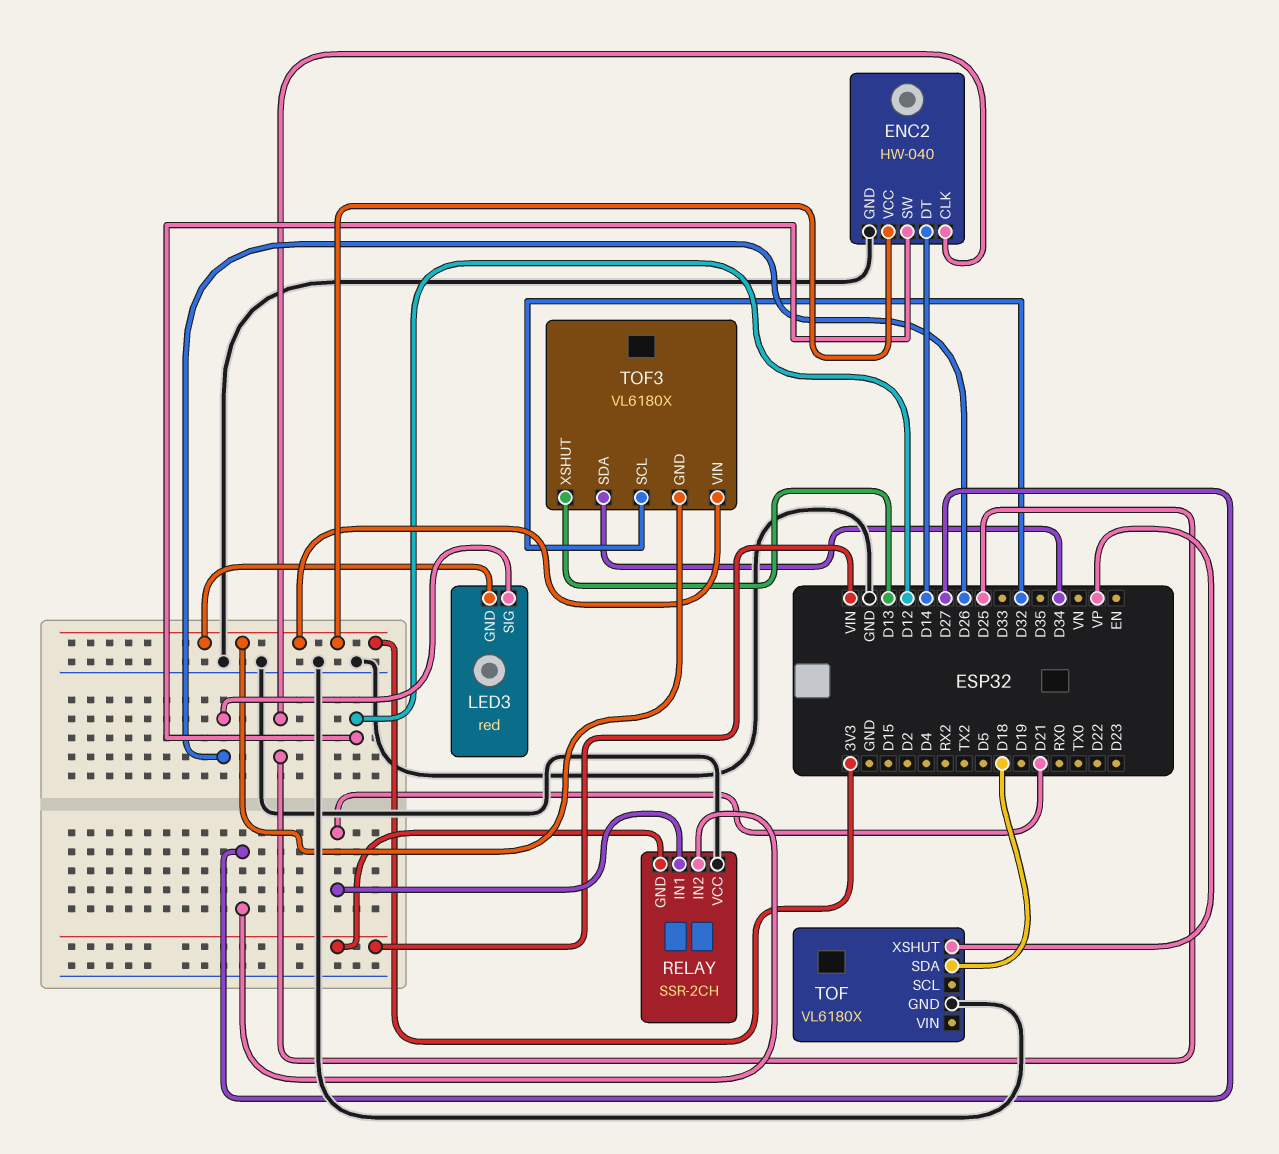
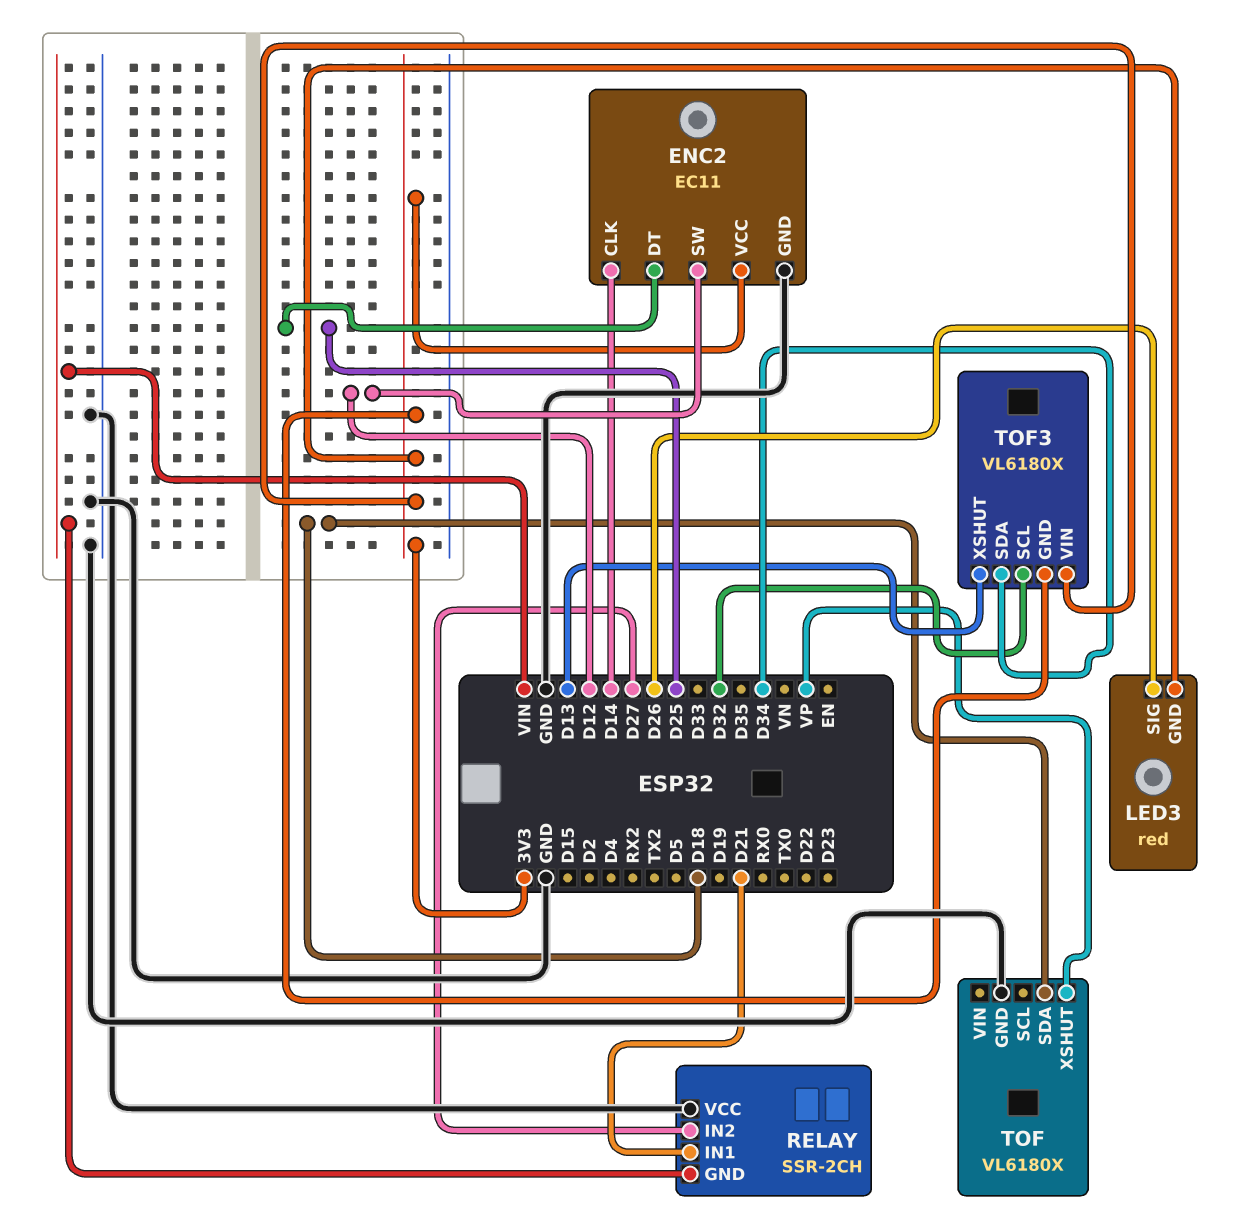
ENC2: HW-040 -> EC11
ENC2 pin CLK: D25 -> D14
ENC2 pin DT: D14 -> D25

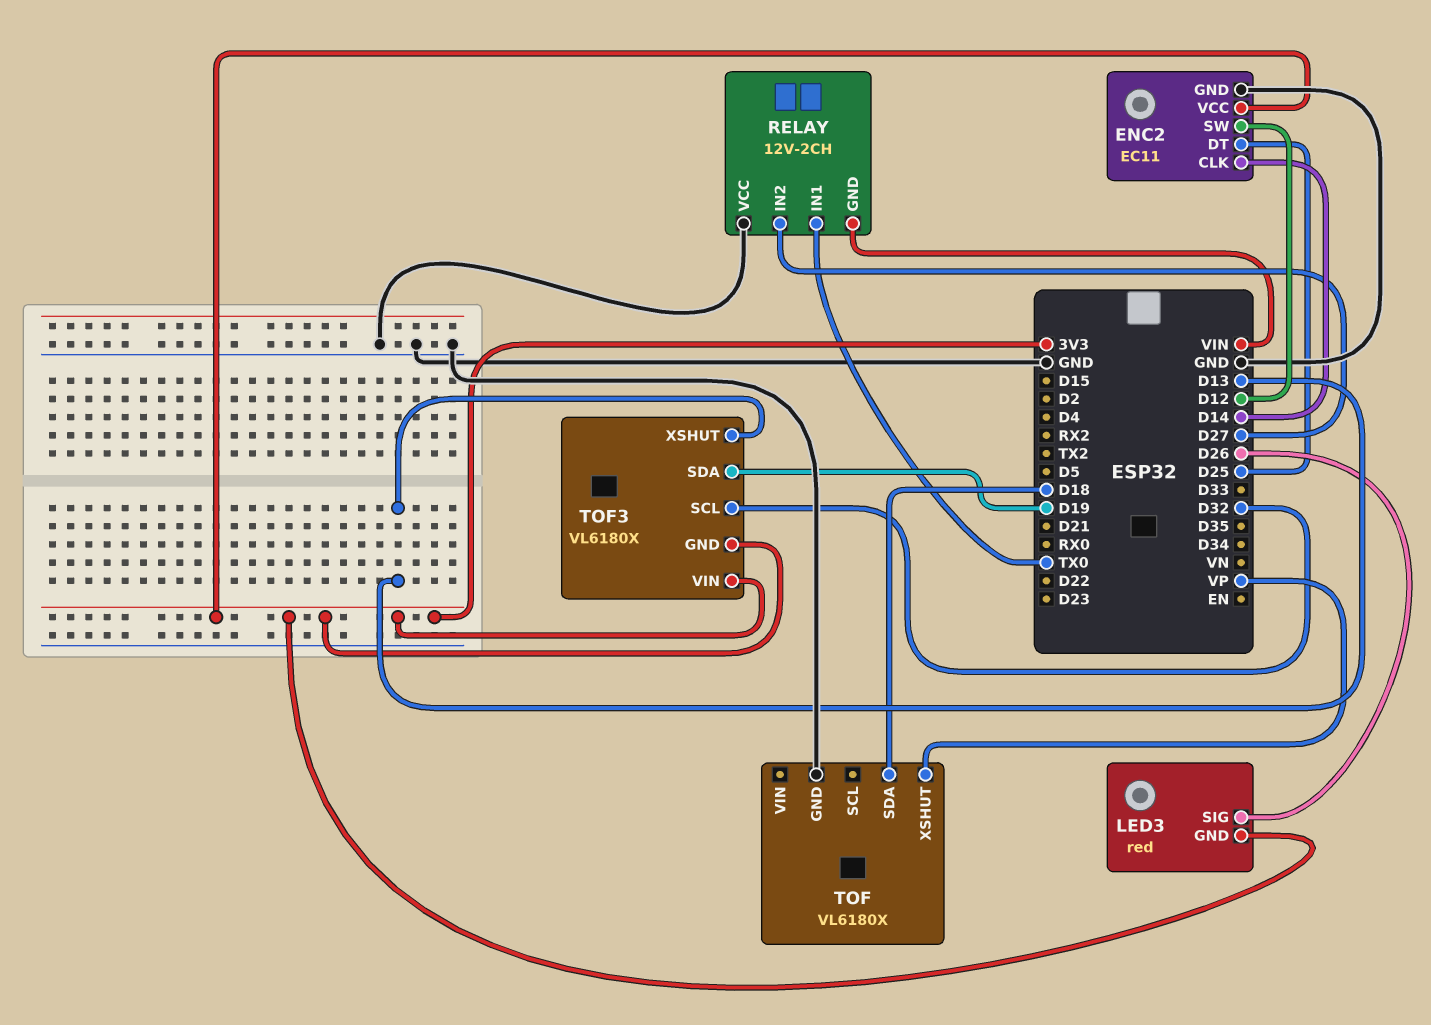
RELAY: SSR-2CH -> 12V-2CH
RELAY pin IN1: D21 -> TX0
TOF3 pin SDA: D34 -> D19

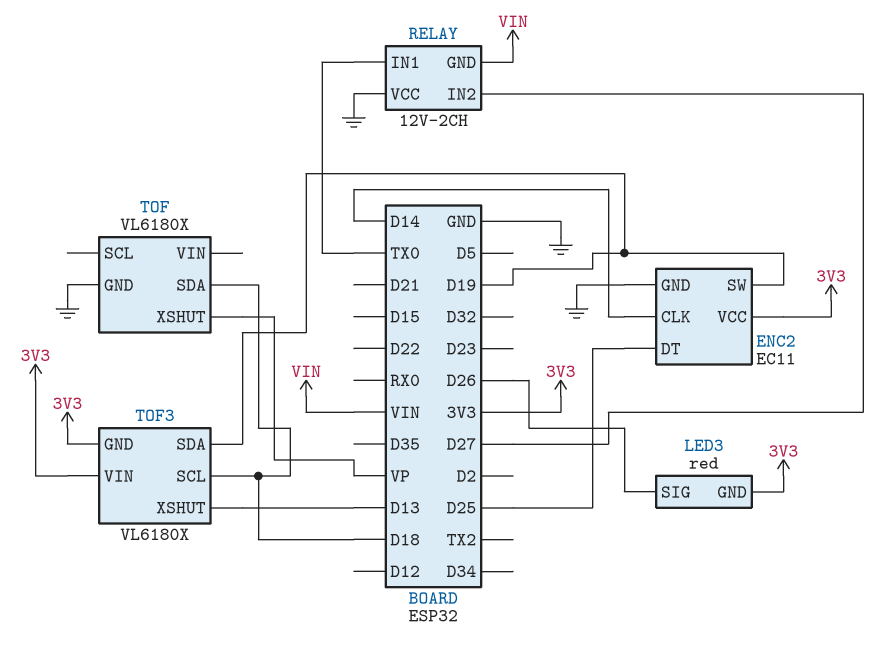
ENC2 pin SW: D12 -> D19
TOF3 pin SCL: D32 -> D18

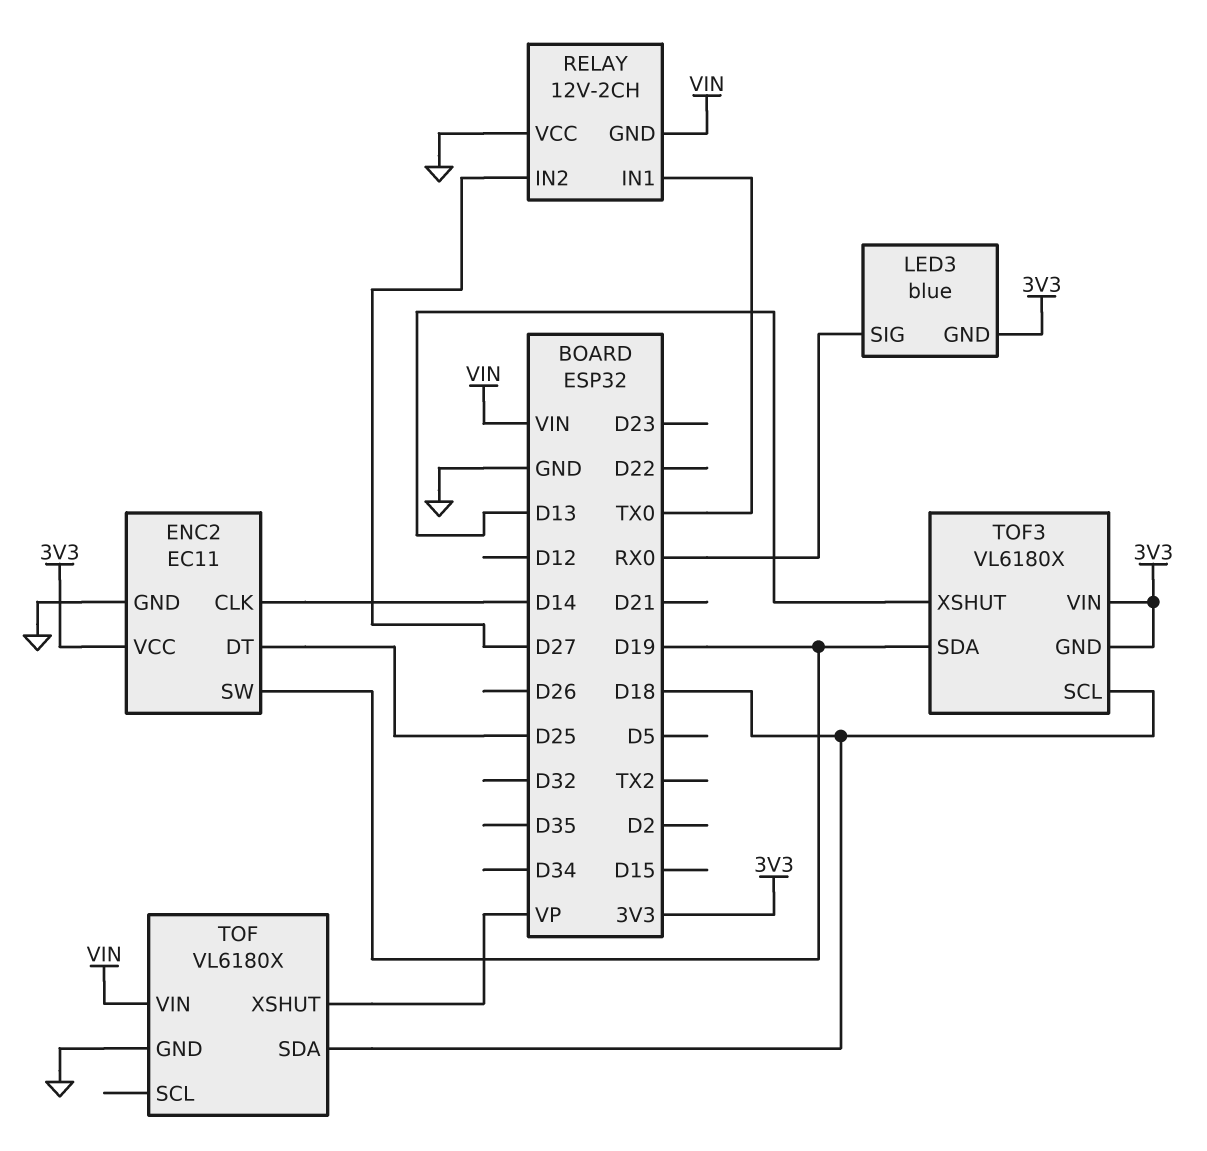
LED3: red -> blue
LED3 pin SIG: D26 -> RX0
TOF pin VIN: none -> VIN

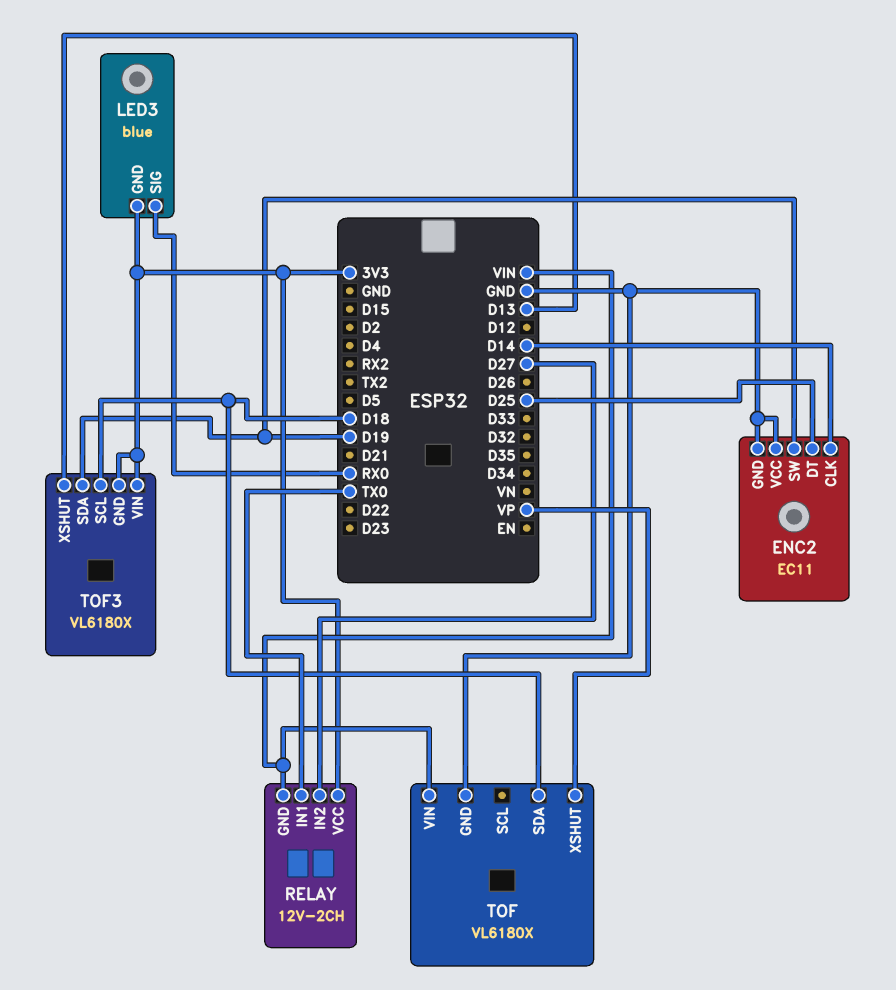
ENC2 pin VCC: 3V3 -> GND
RELAY pin VCC: GND -> 3V3

